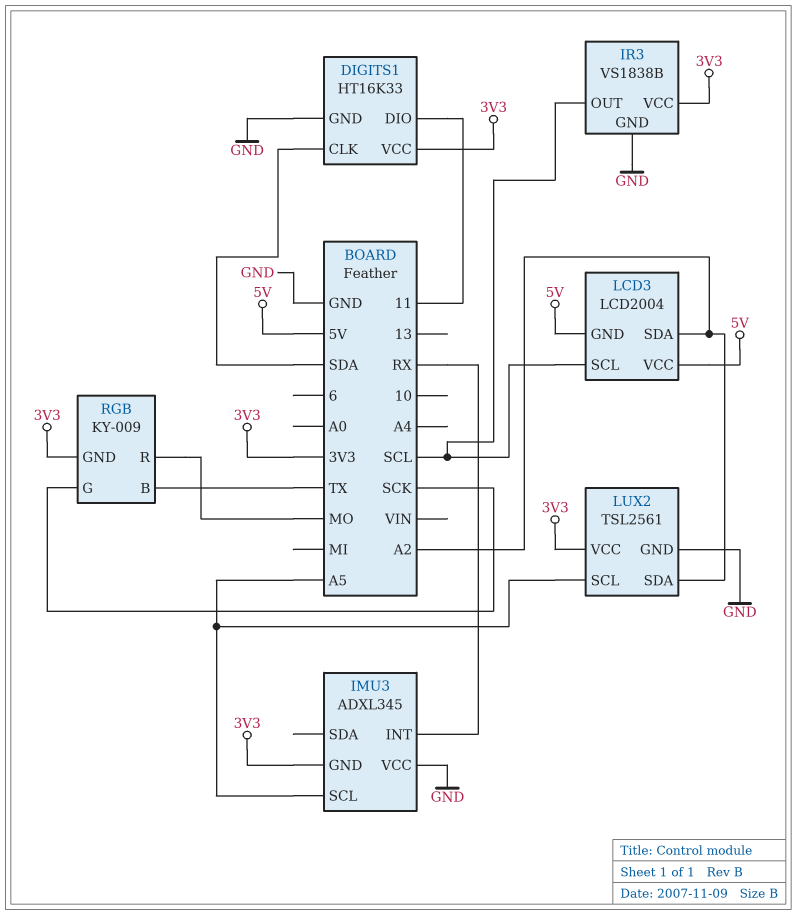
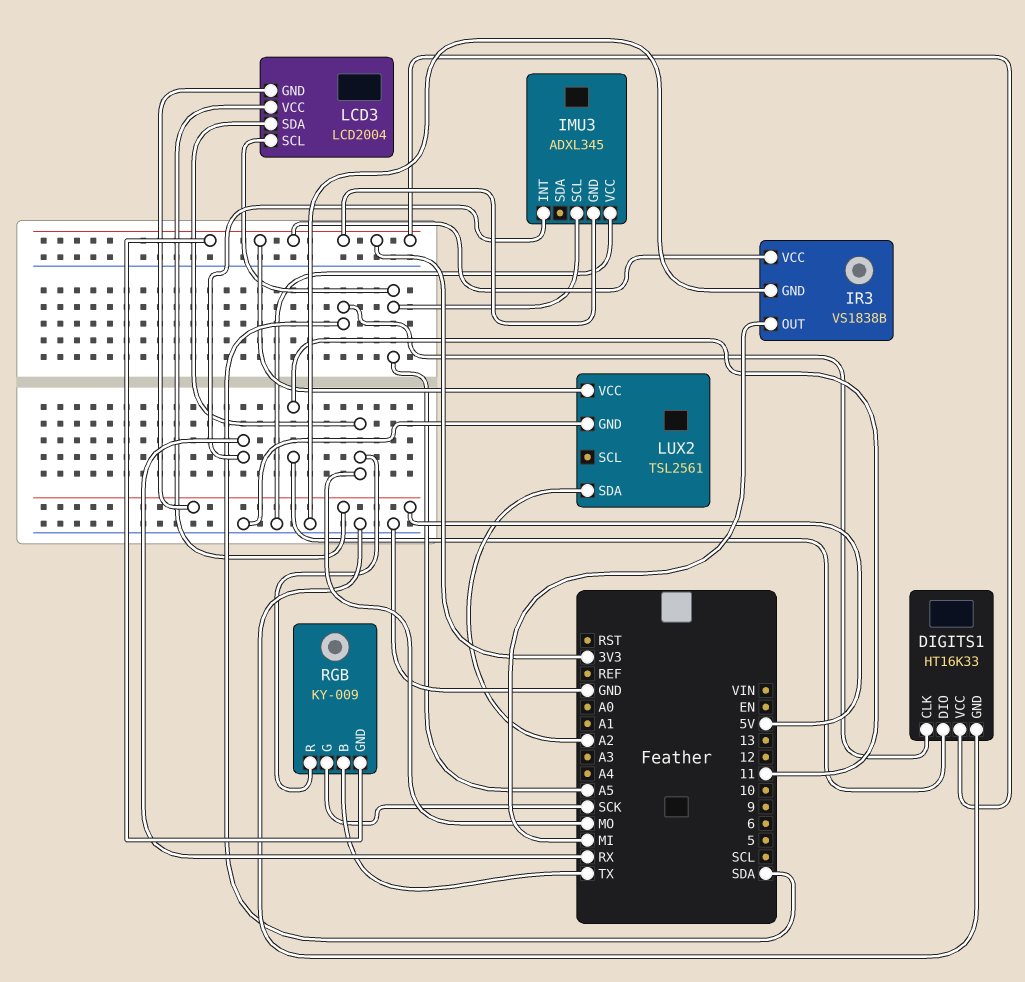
IR3 pin OUT: SCL -> MI
LCD3 pin SCL: SCL -> A5
LCD3 pin SDA: A2 -> MO
LUX2 pin SCL: A5 -> none

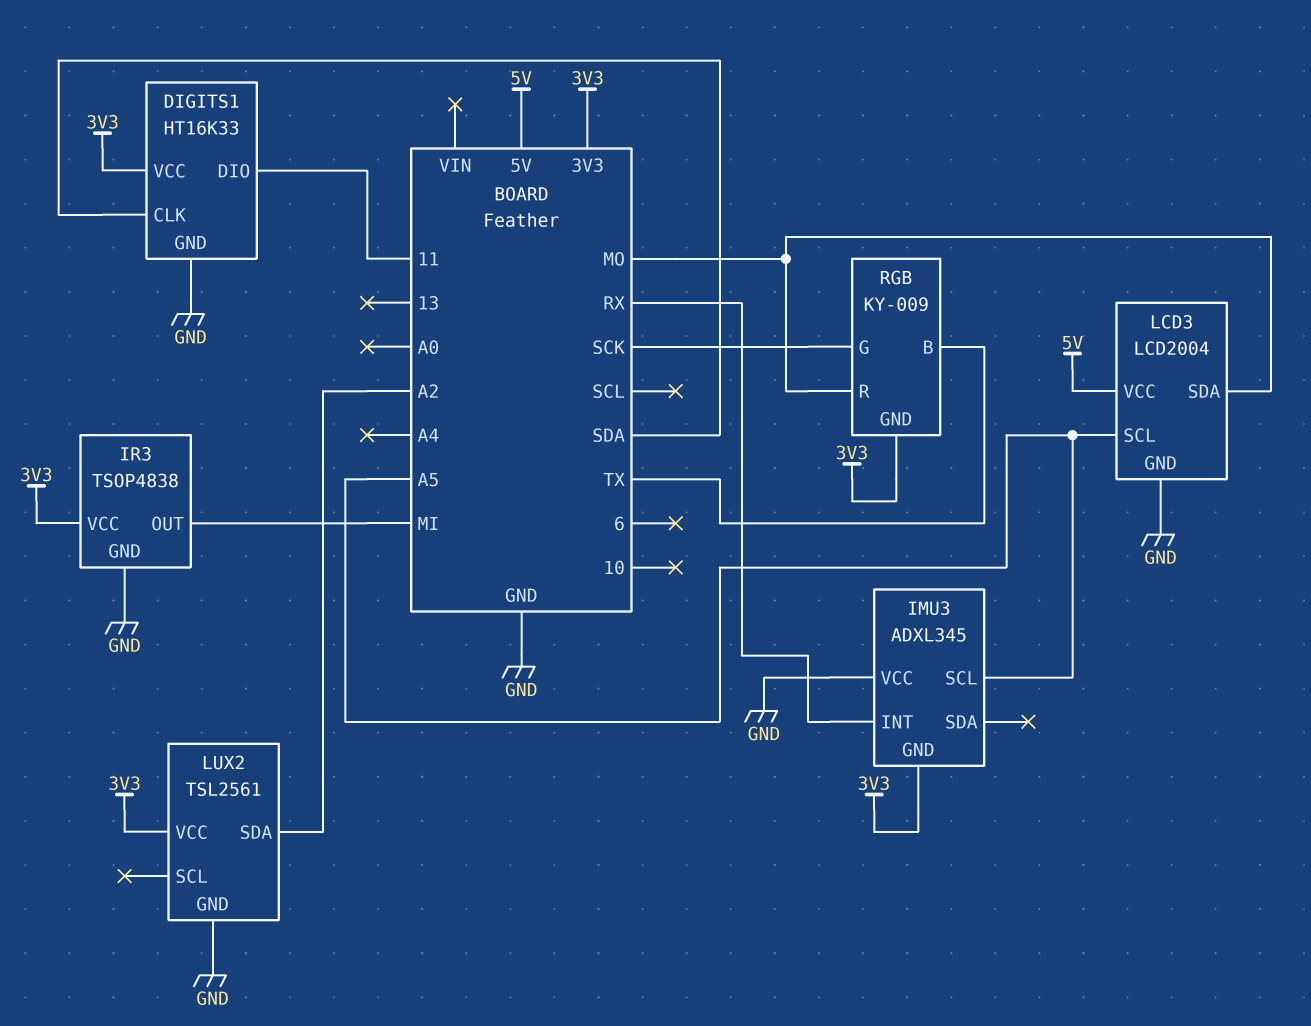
IR3: VS1838B -> TSOP4838
LCD3 pin GND: 5V -> GND

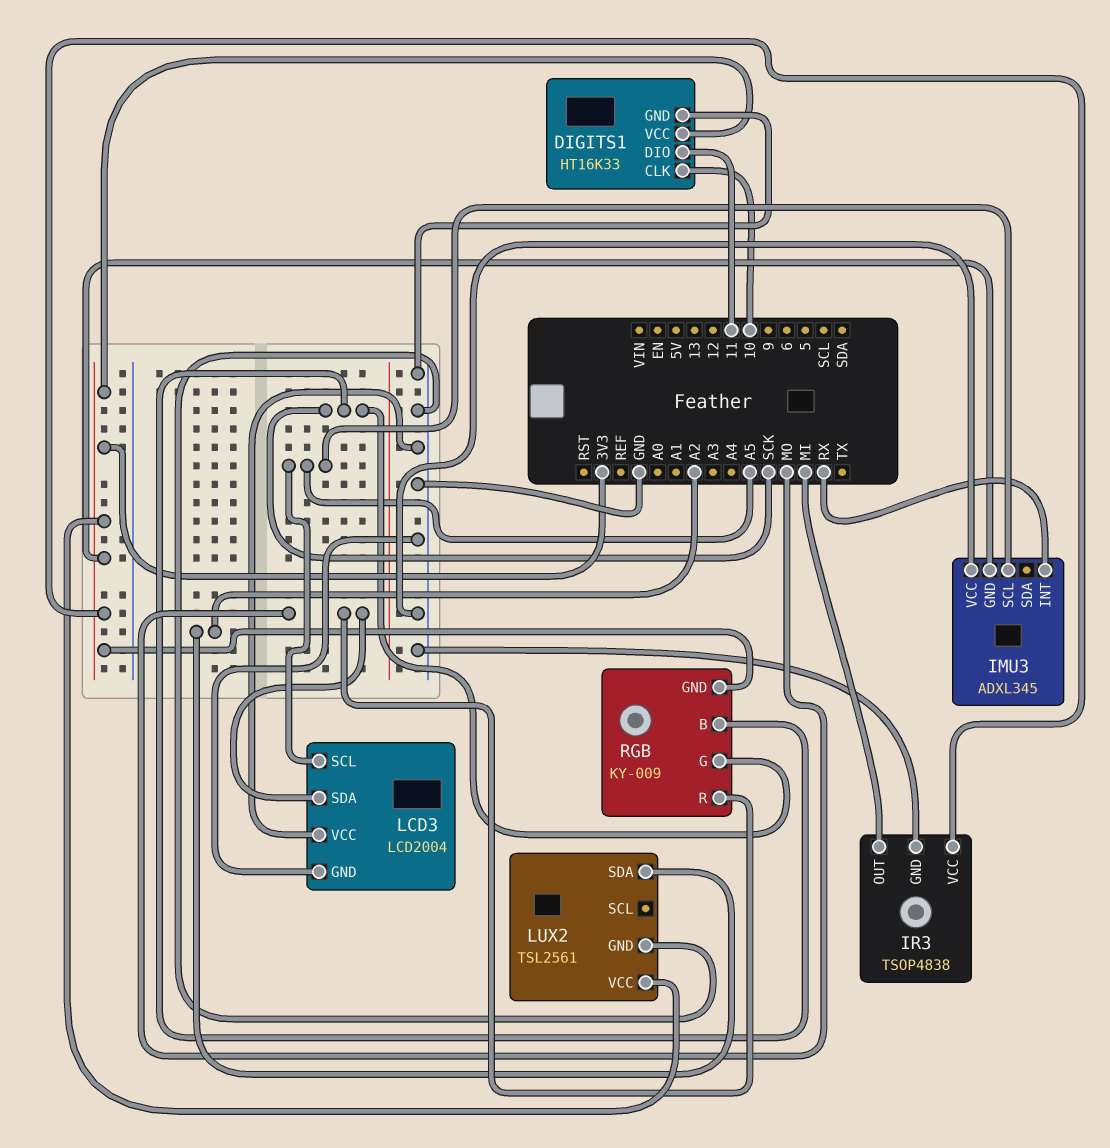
DIGITS1 pin CLK: SDA -> 10
LCD3 pin VCC: 5V -> GND
RGB pin B: TX -> SCK

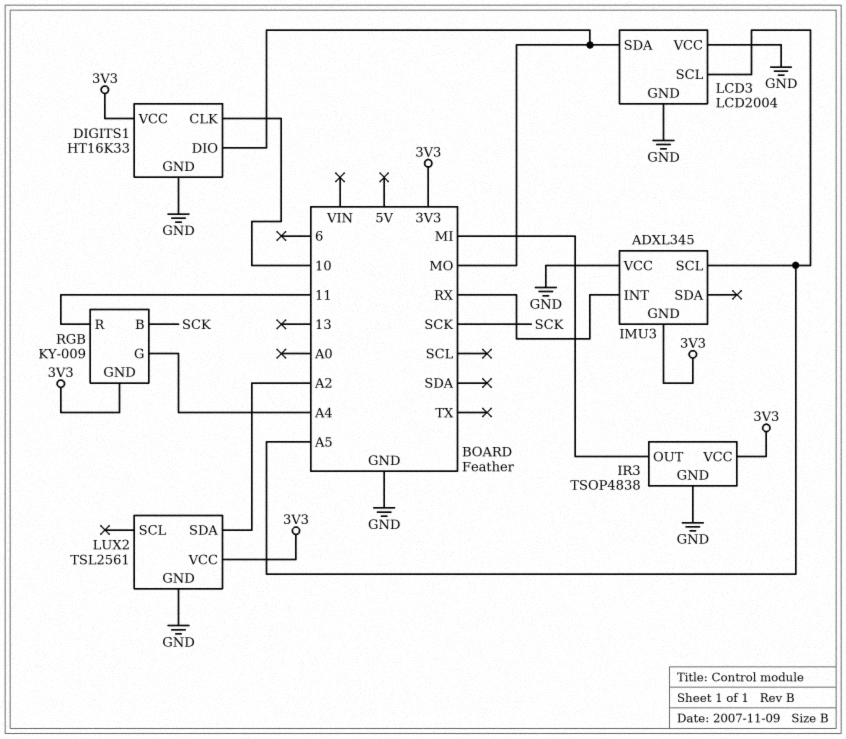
DIGITS1 pin DIO: 11 -> MO
RGB pin G: SCK -> A4
RGB pin R: MO -> 11

